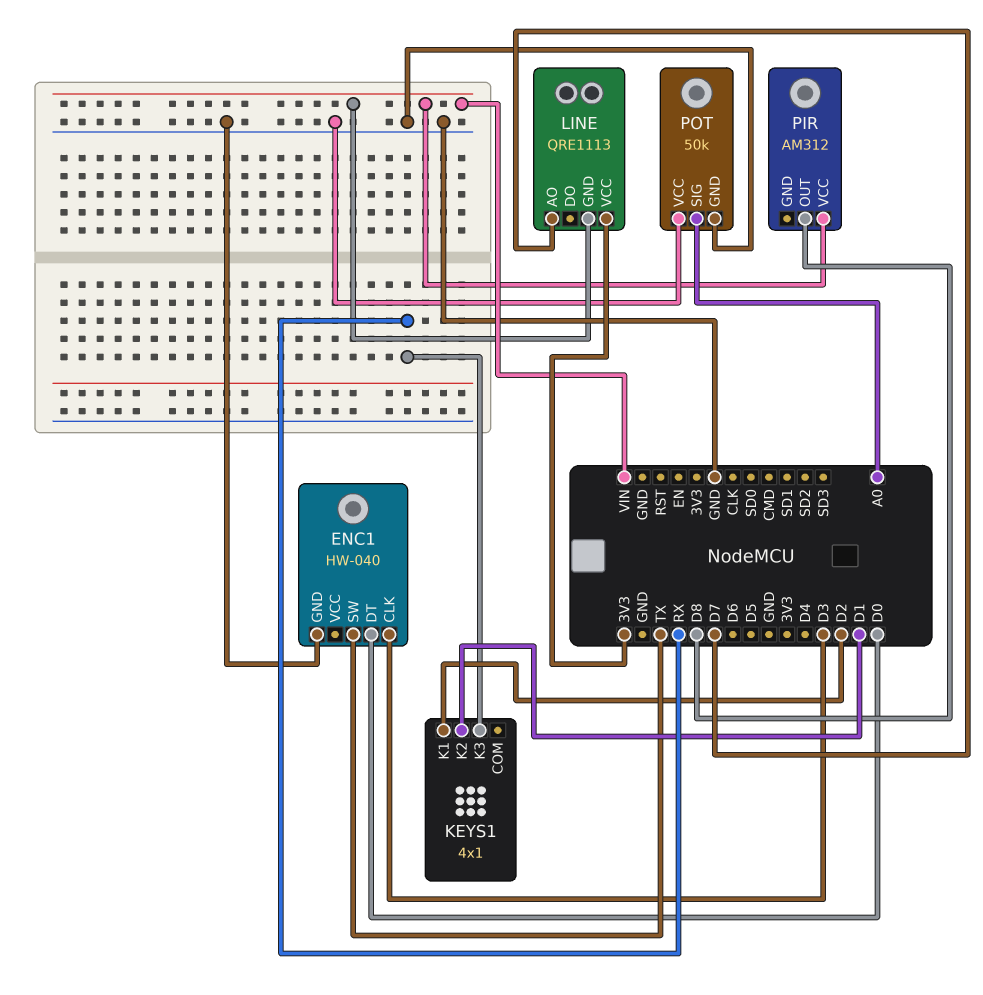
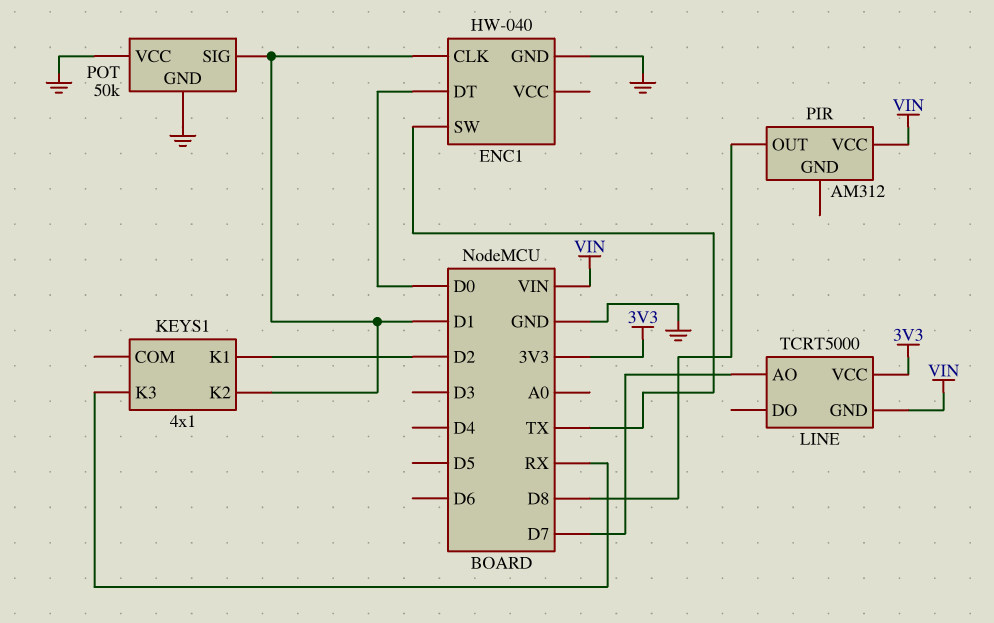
ENC1 pin CLK: D3 -> D1
LINE: QRE1113 -> TCRT5000
POT pin SIG: A0 -> D1

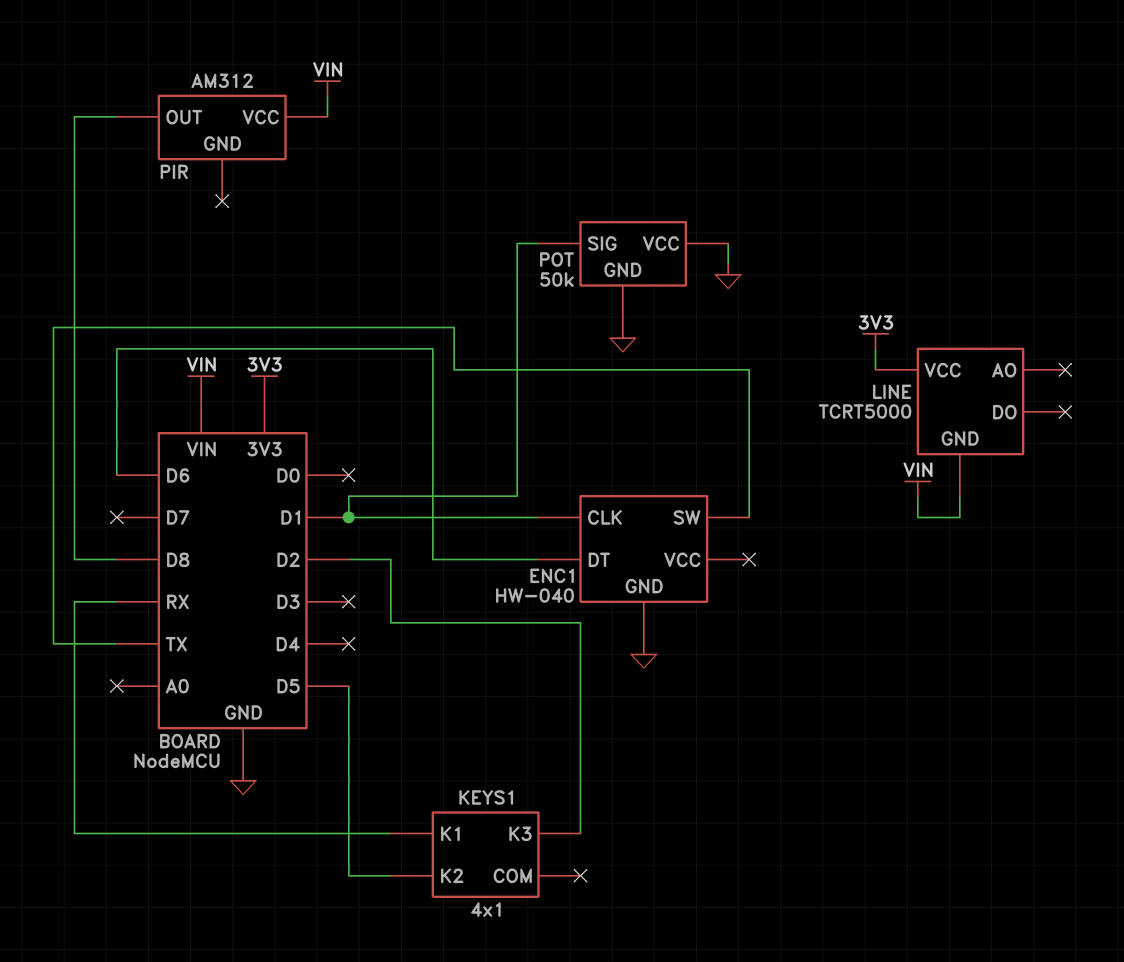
ENC1 pin DT: D0 -> D6
KEYS1 pin K1: D2 -> RX
KEYS1 pin K2: D1 -> D5
KEYS1 pin K3: RX -> D2
LINE pin AO: D7 -> none

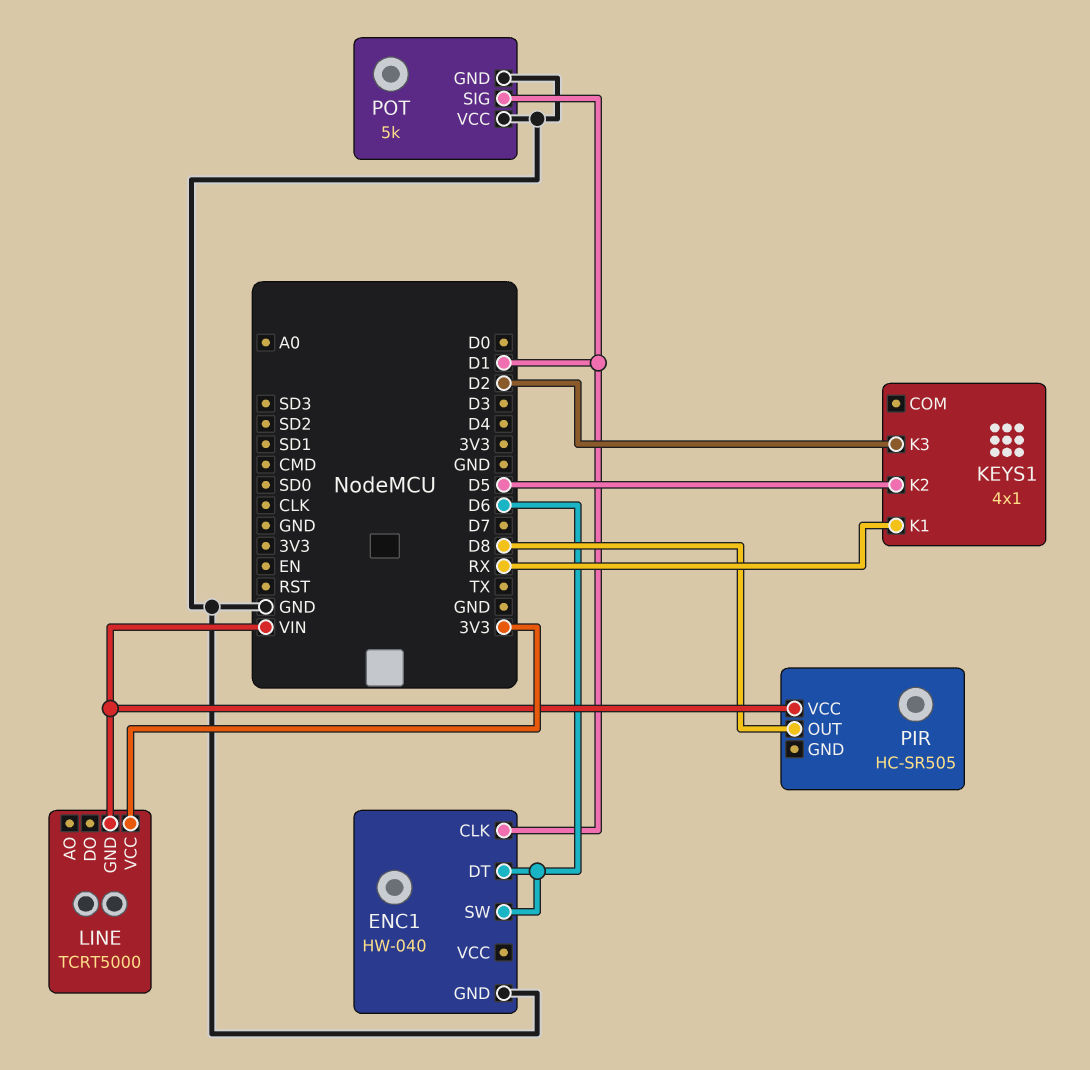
ENC1 pin SW: TX -> D6
PIR: AM312 -> HC-SR505
POT: 50k -> 5k

